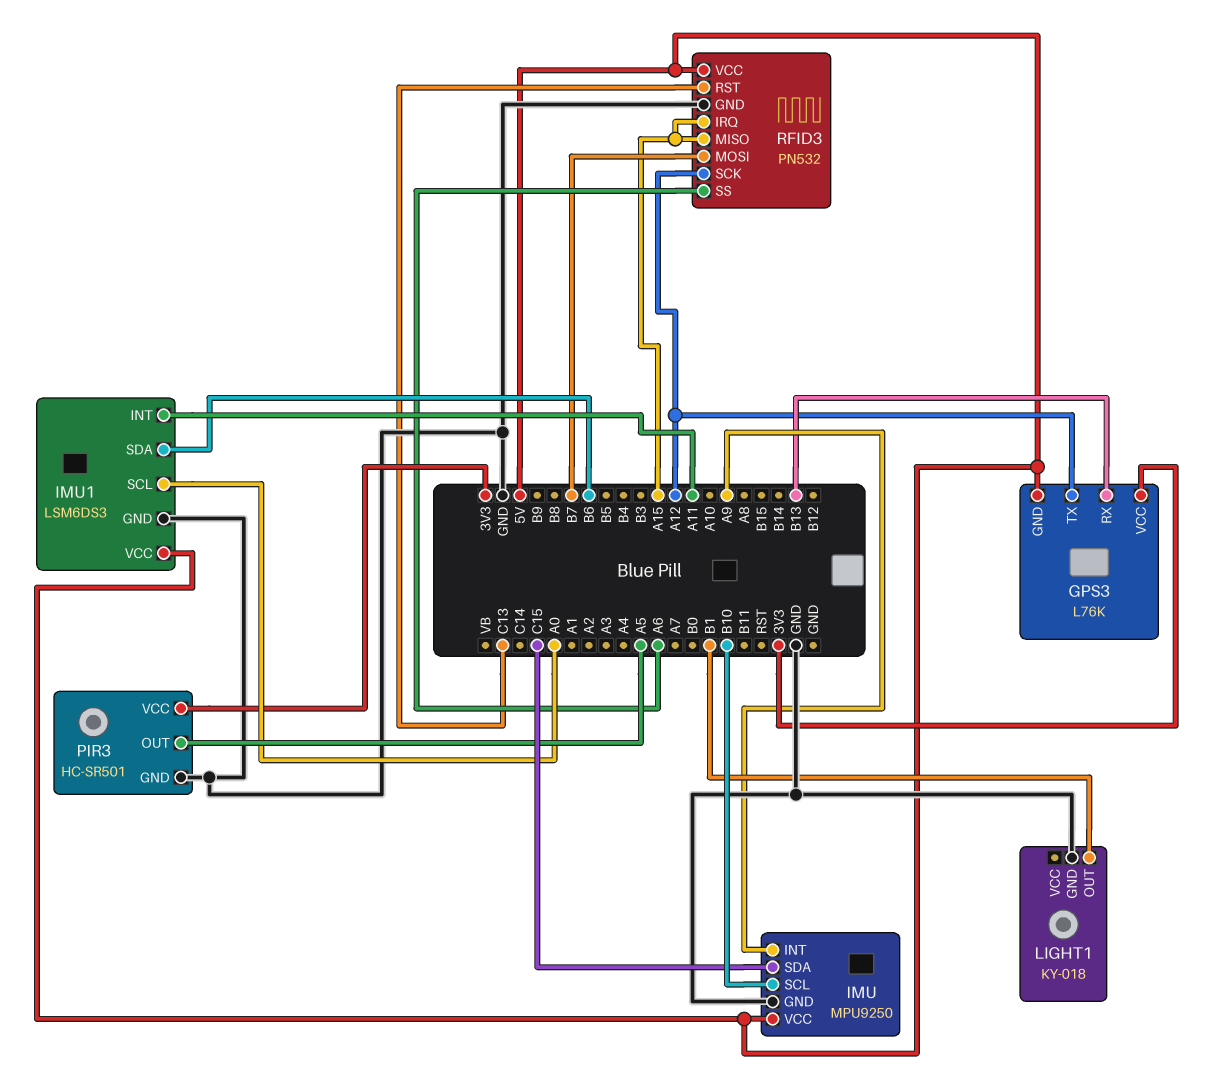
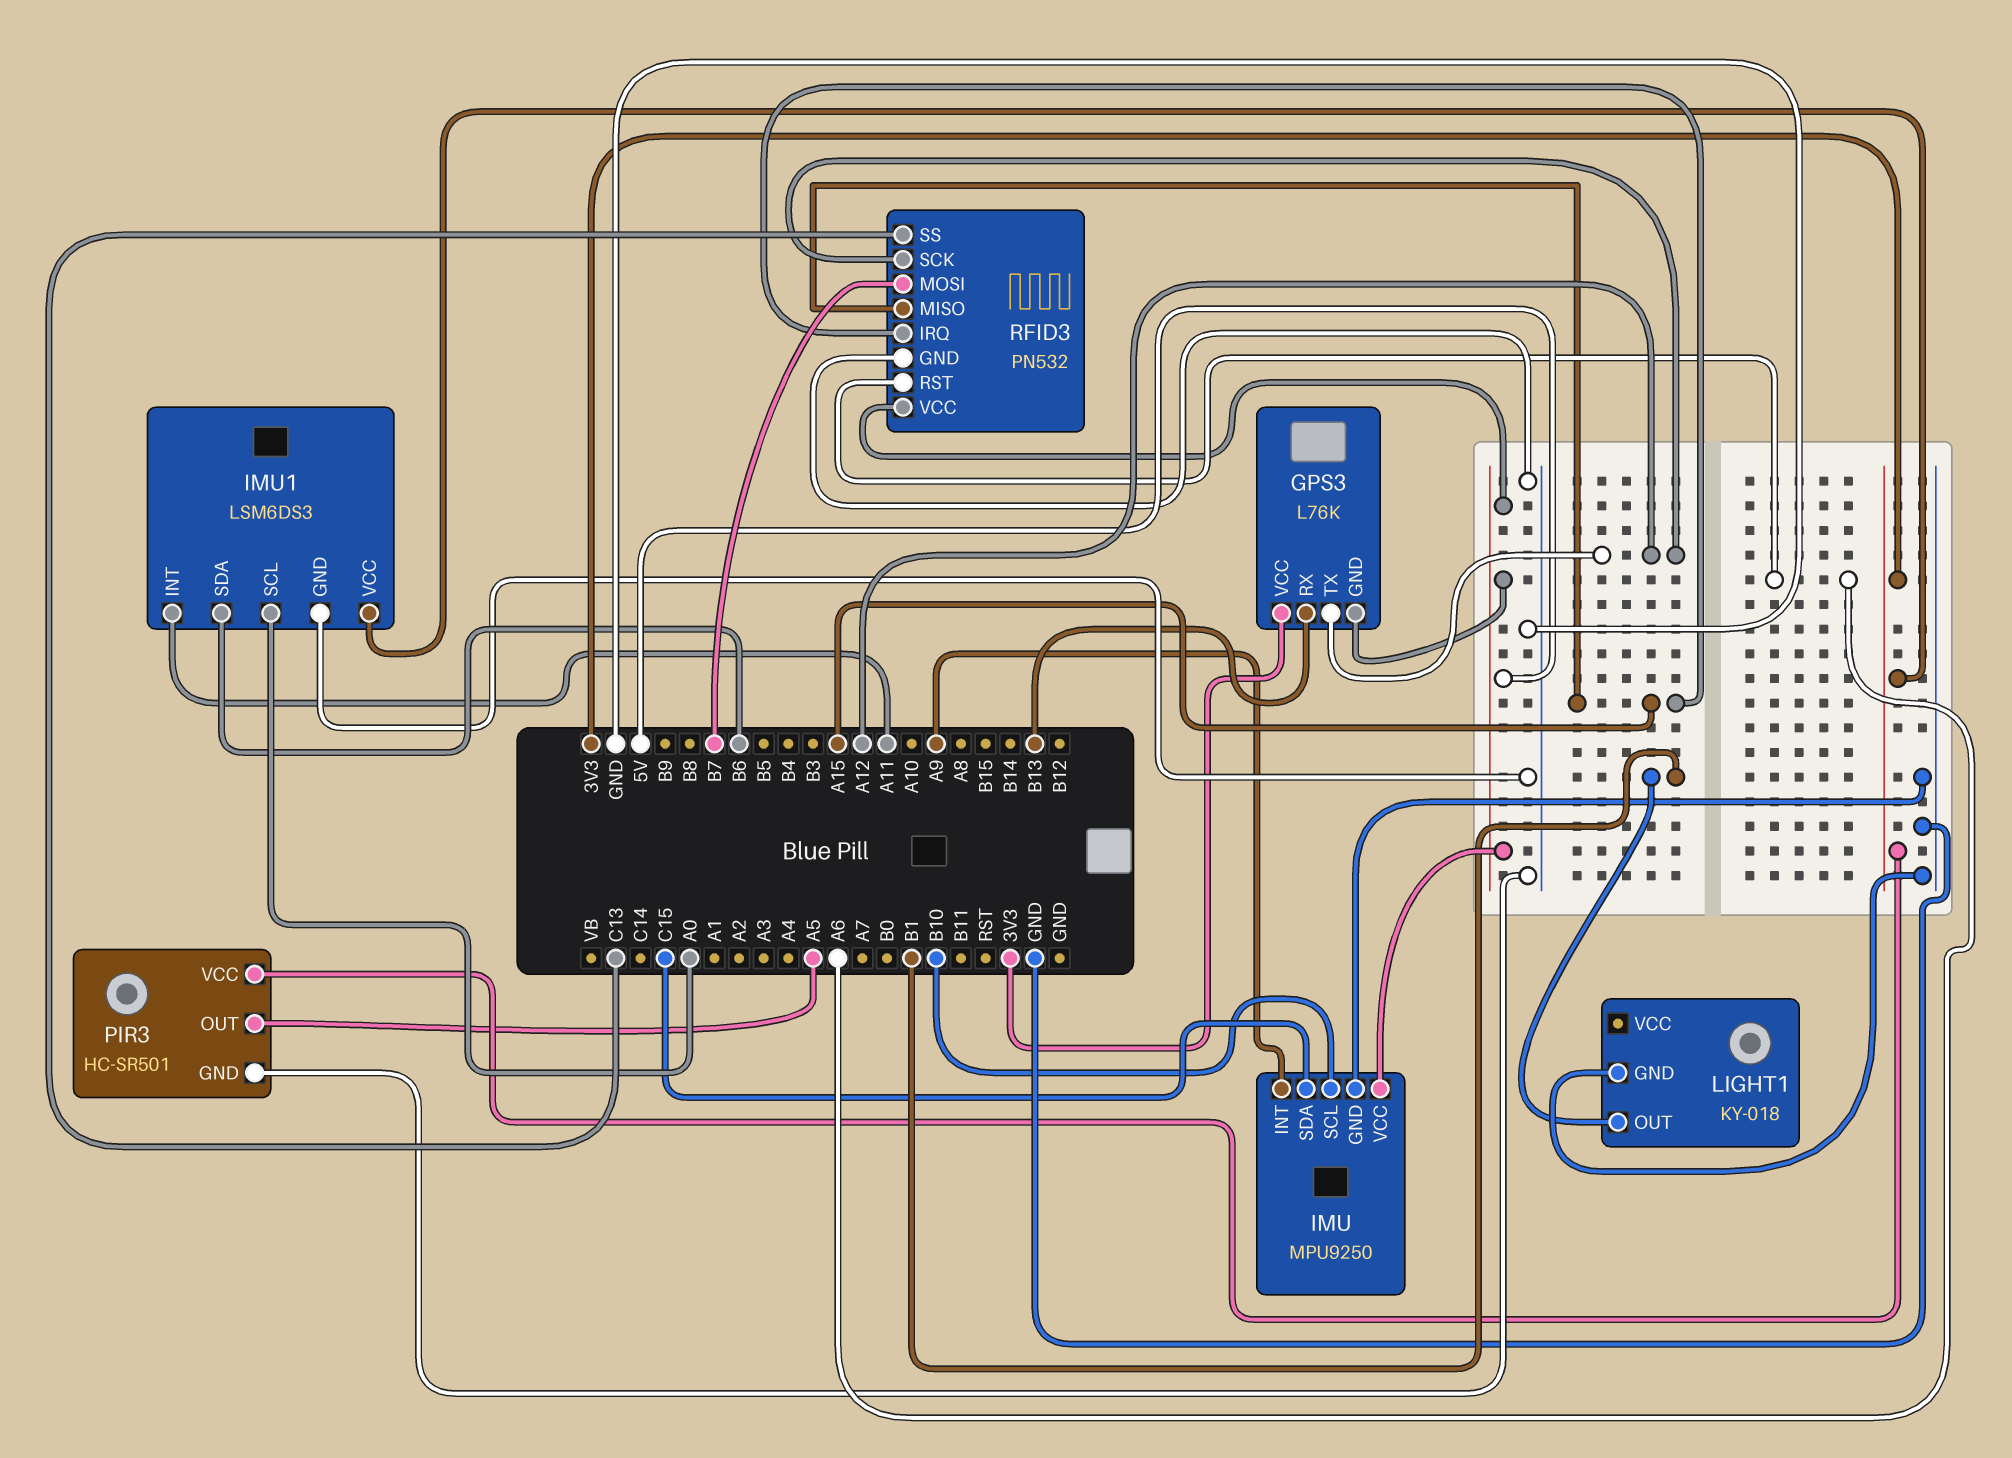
IMU1 pin VCC: 5V -> 3V3
RFID3 pin RST: C13 -> A6
RFID3 pin SS: A6 -> C13

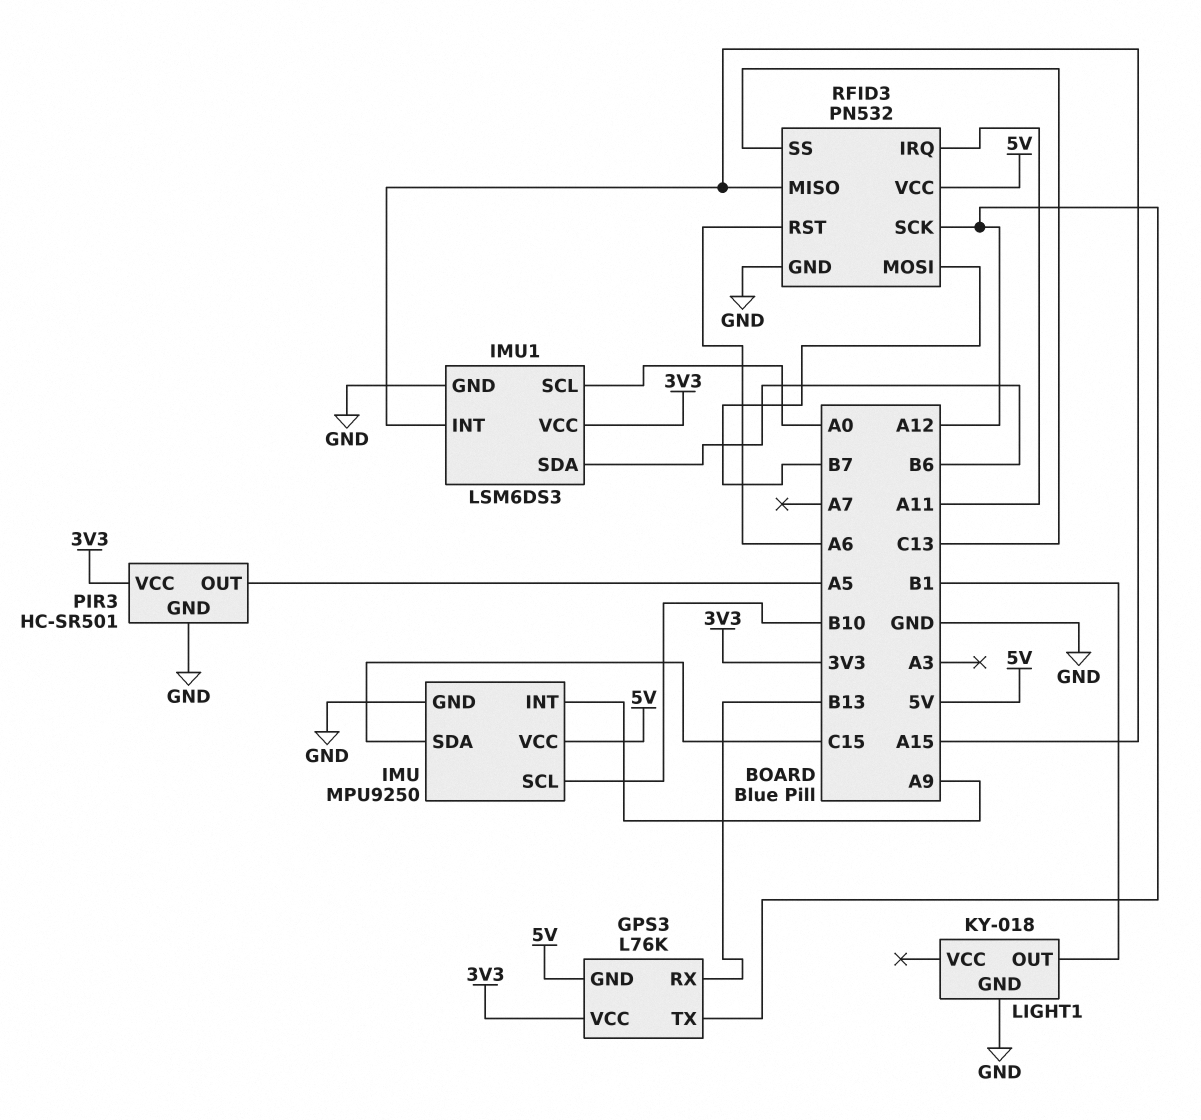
IMU1 pin INT: A11 -> A15
RFID3 pin IRQ: A15 -> A11

